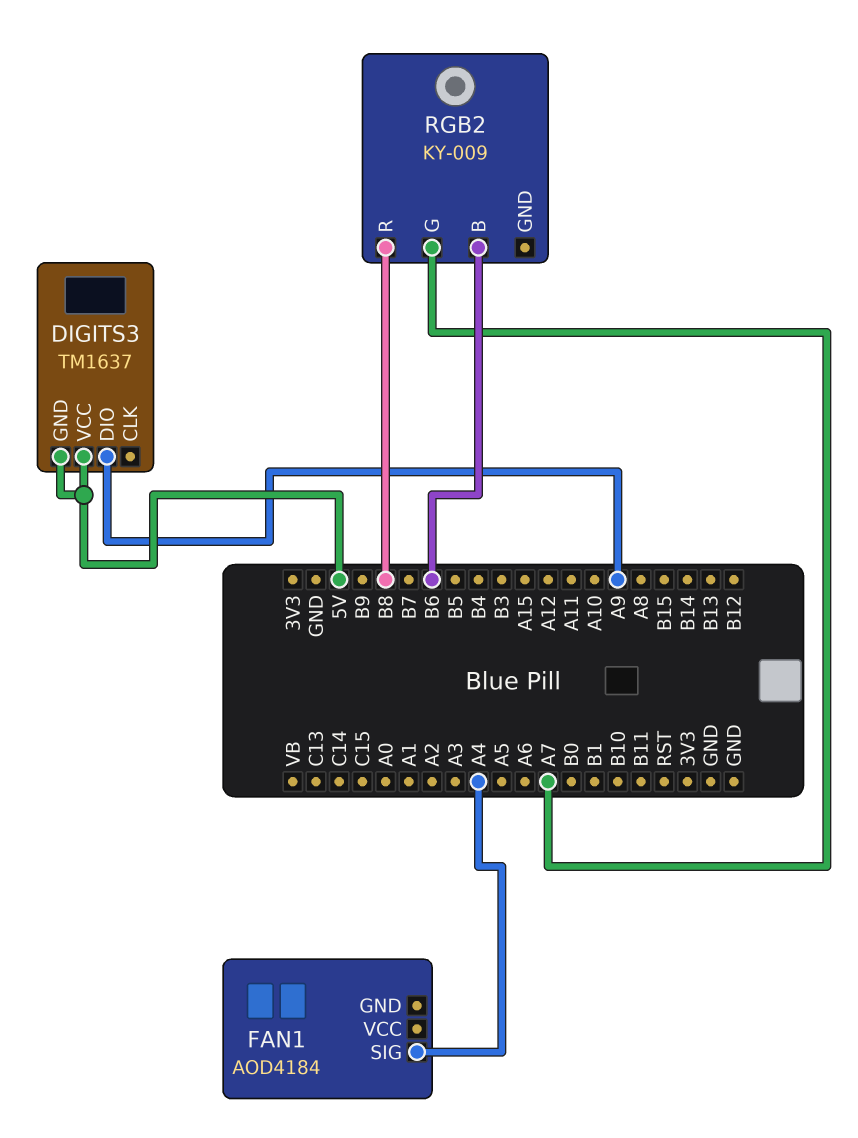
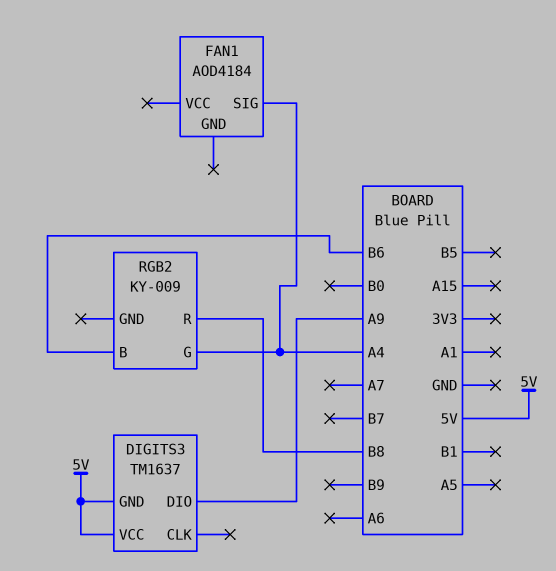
RGB2 pin G: A7 -> A4

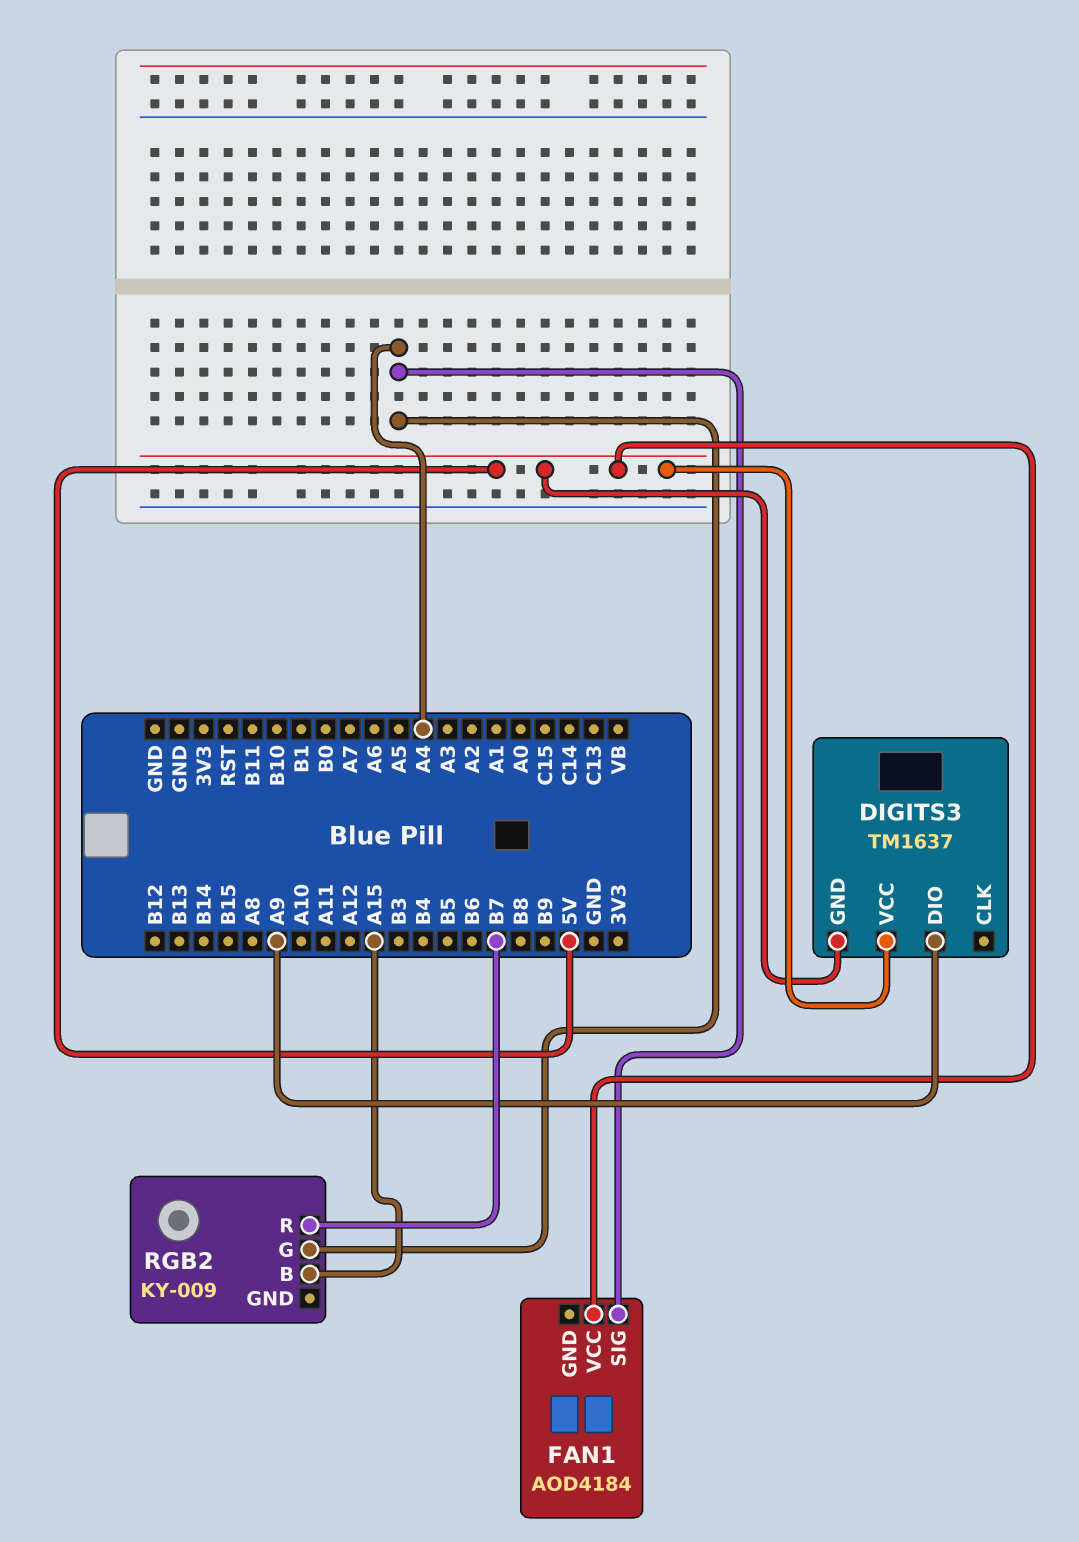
FAN1 pin VCC: none -> 5V
RGB2 pin B: B6 -> A15
RGB2 pin R: B8 -> B7

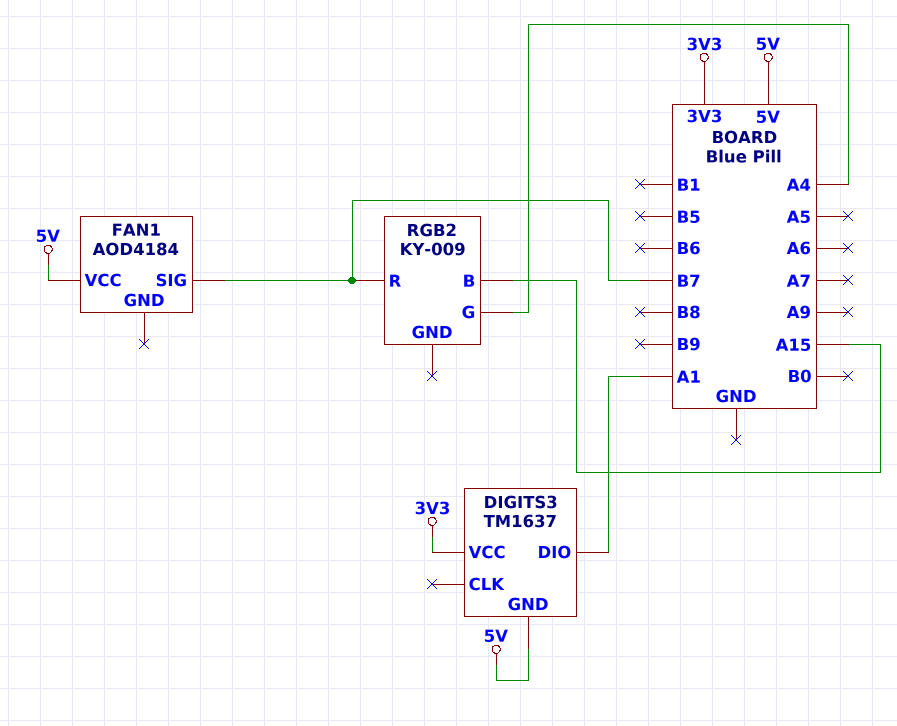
DIGITS3 pin DIO: A9 -> A1
DIGITS3 pin VCC: 5V -> 3V3
FAN1 pin SIG: A4 -> B7

